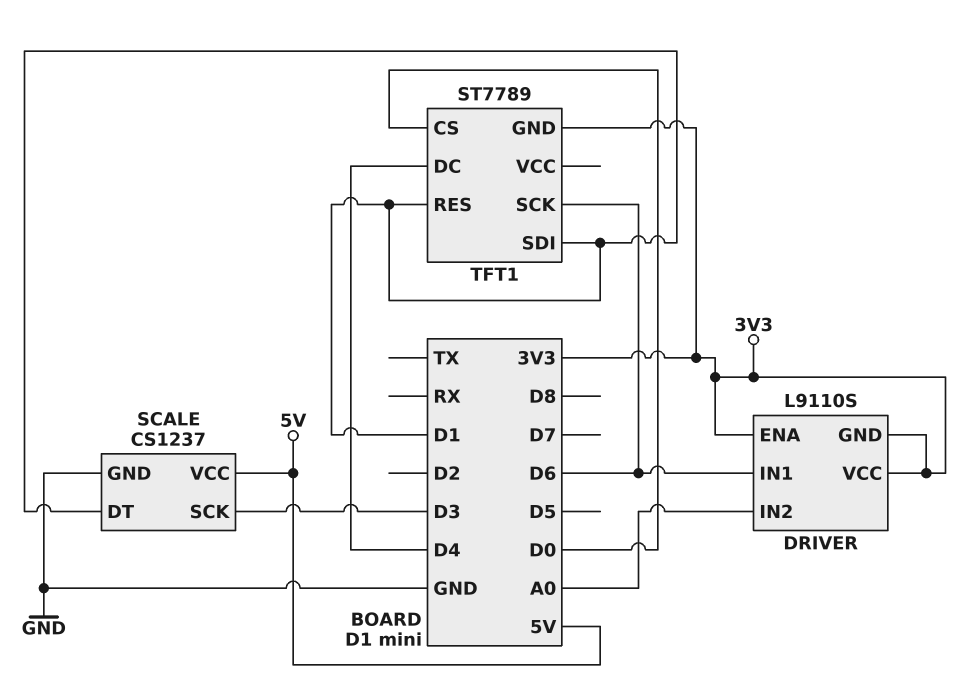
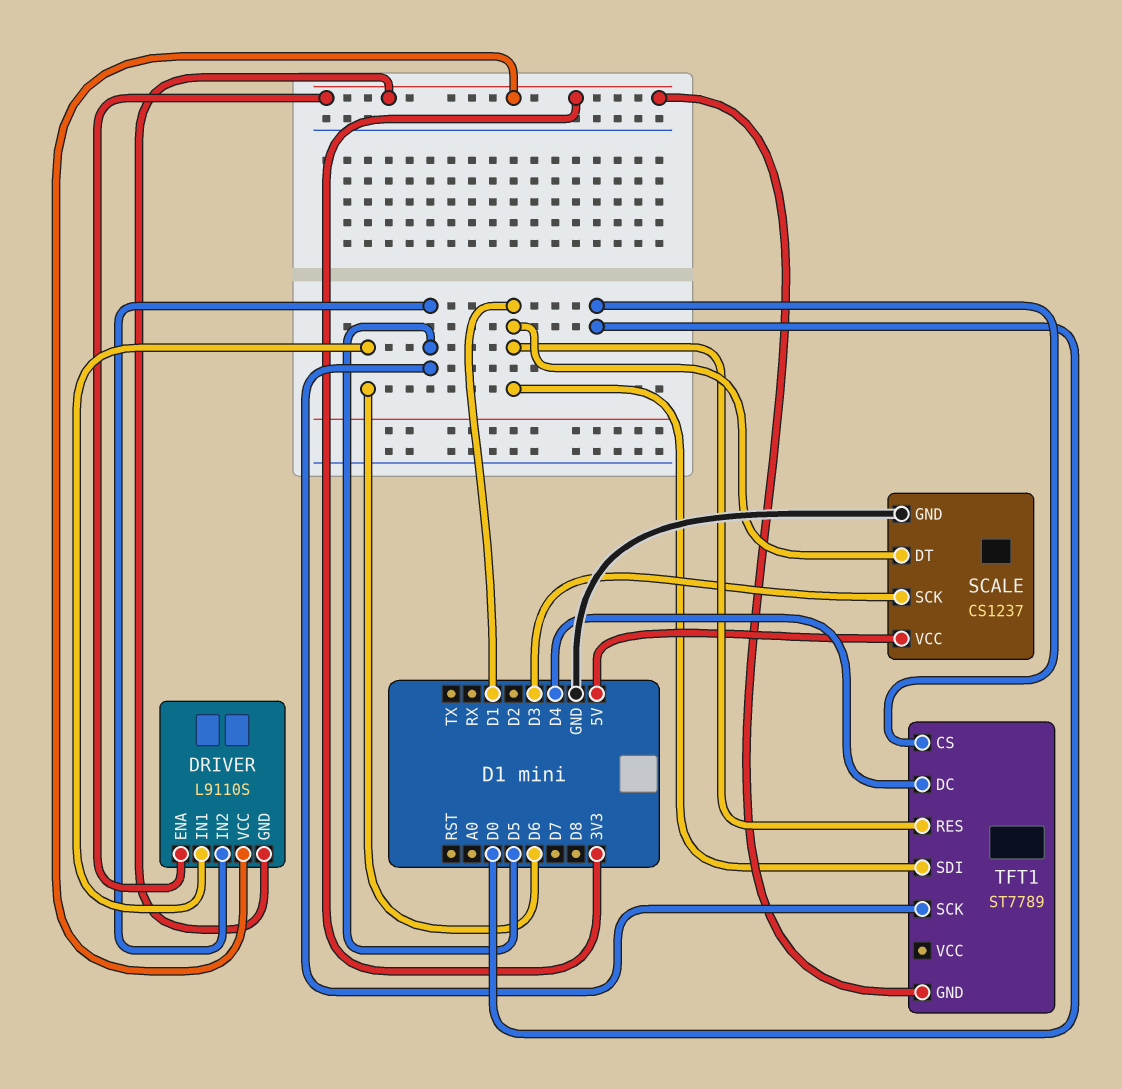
DRIVER pin IN2: A0 -> D5
TFT1 pin SCK: D6 -> D5

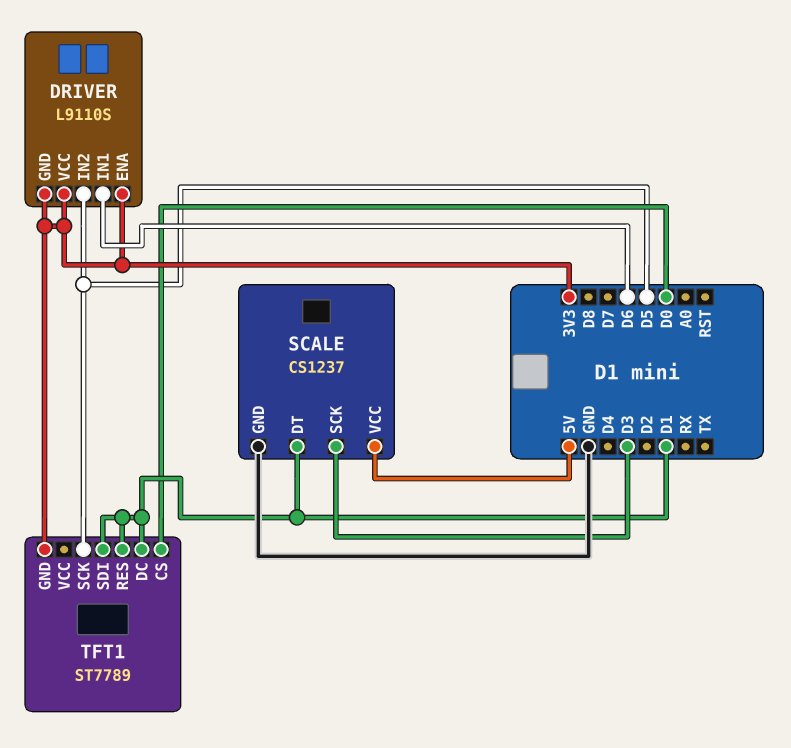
TFT1 pin DC: D4 -> D1

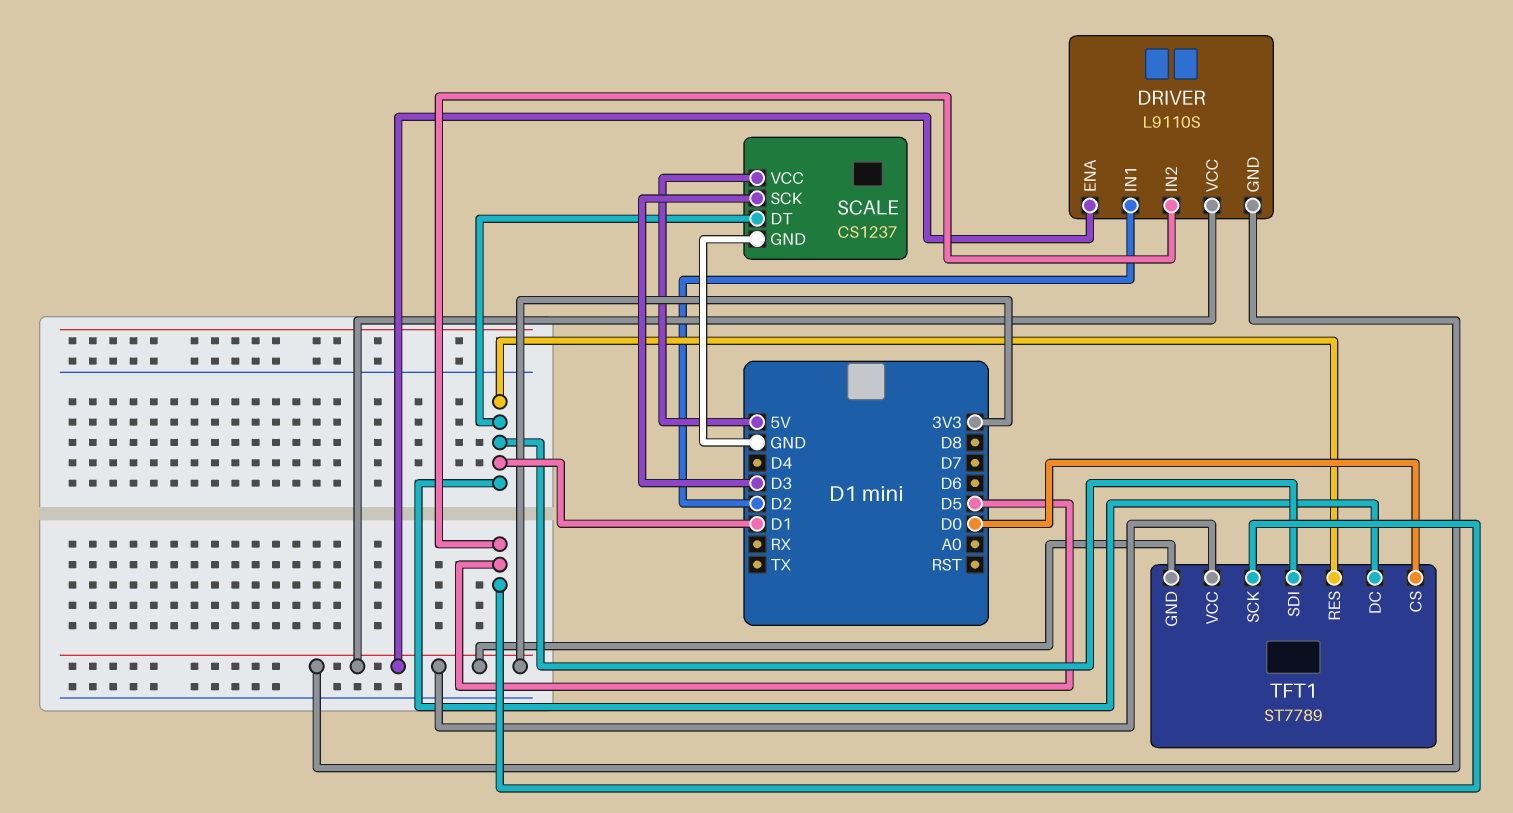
DRIVER pin IN1: D6 -> D2
TFT1 pin VCC: none -> 3V3

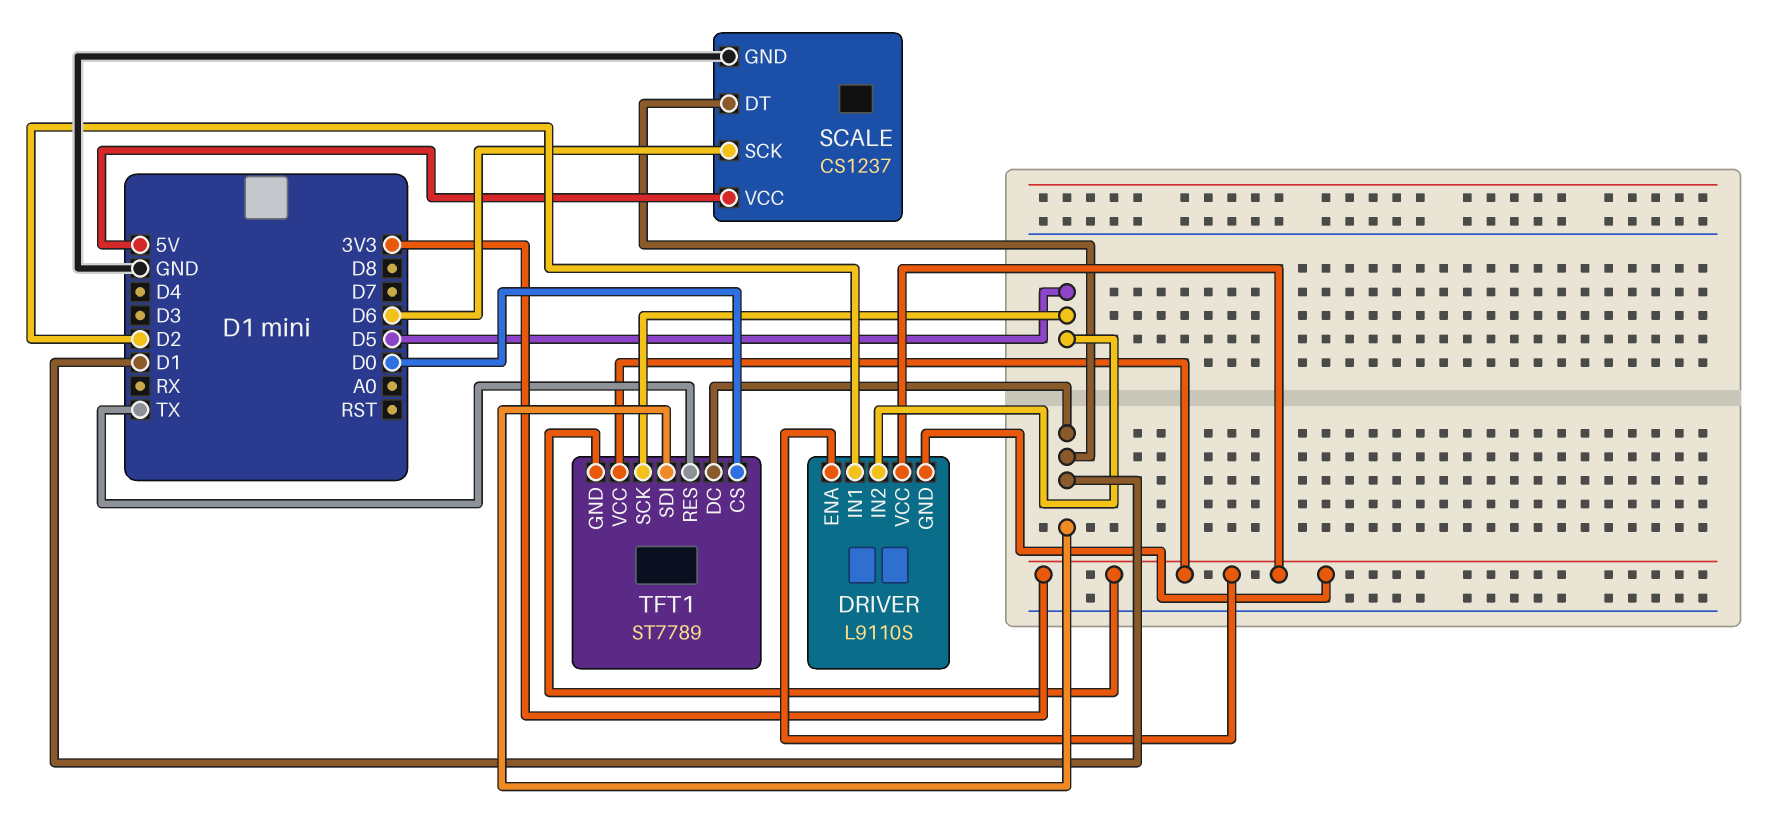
SCALE pin SCK: D3 -> D6
TFT1 pin RES: D1 -> TX

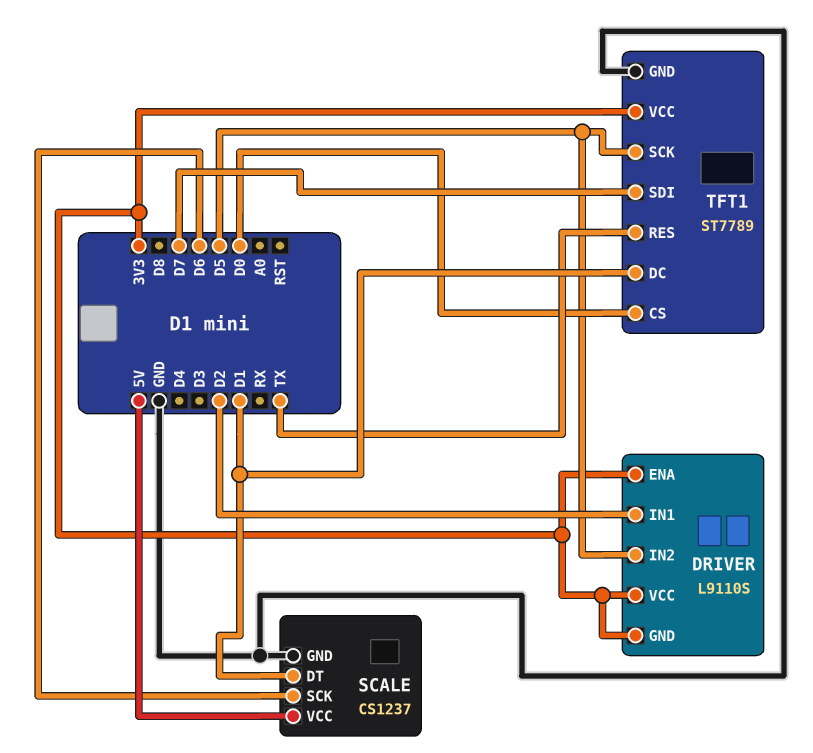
TFT1 pin GND: 3V3 -> GND
TFT1 pin SDI: D1 -> D7

